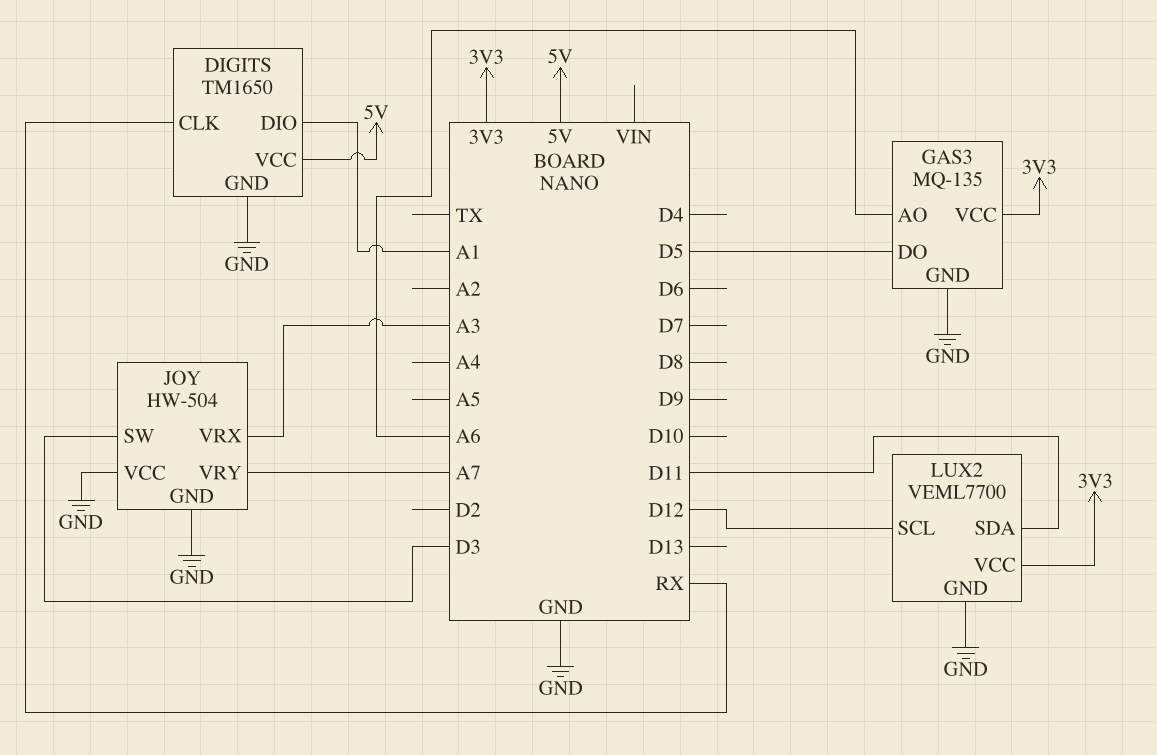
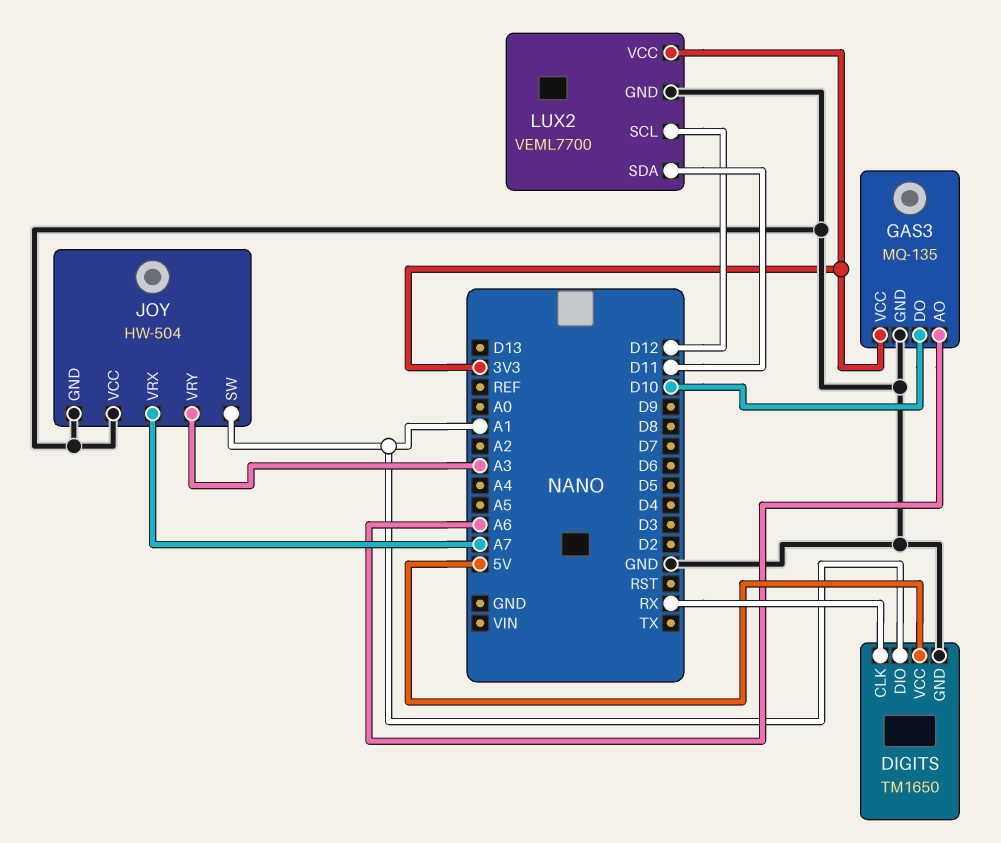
GAS3 pin DO: D5 -> D10
JOY pin SW: D3 -> A1
JOY pin VRX: A3 -> A7
JOY pin VRY: A7 -> A3

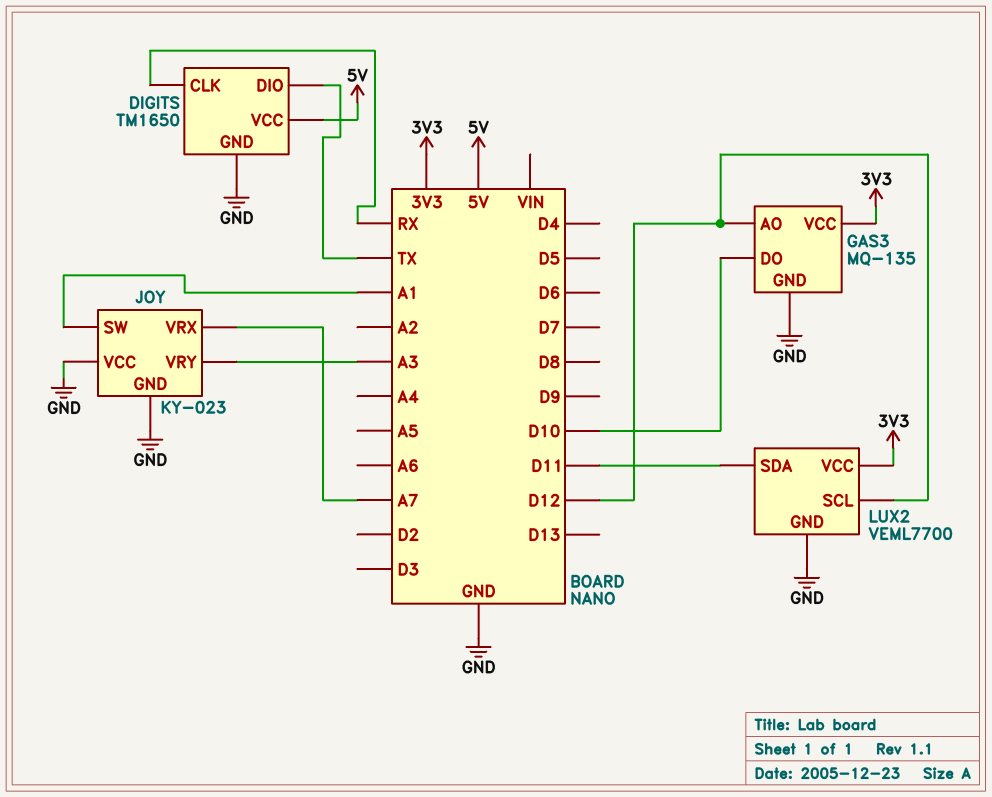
DIGITS pin DIO: A1 -> TX
GAS3 pin AO: A6 -> D12
JOY: HW-504 -> KY-023

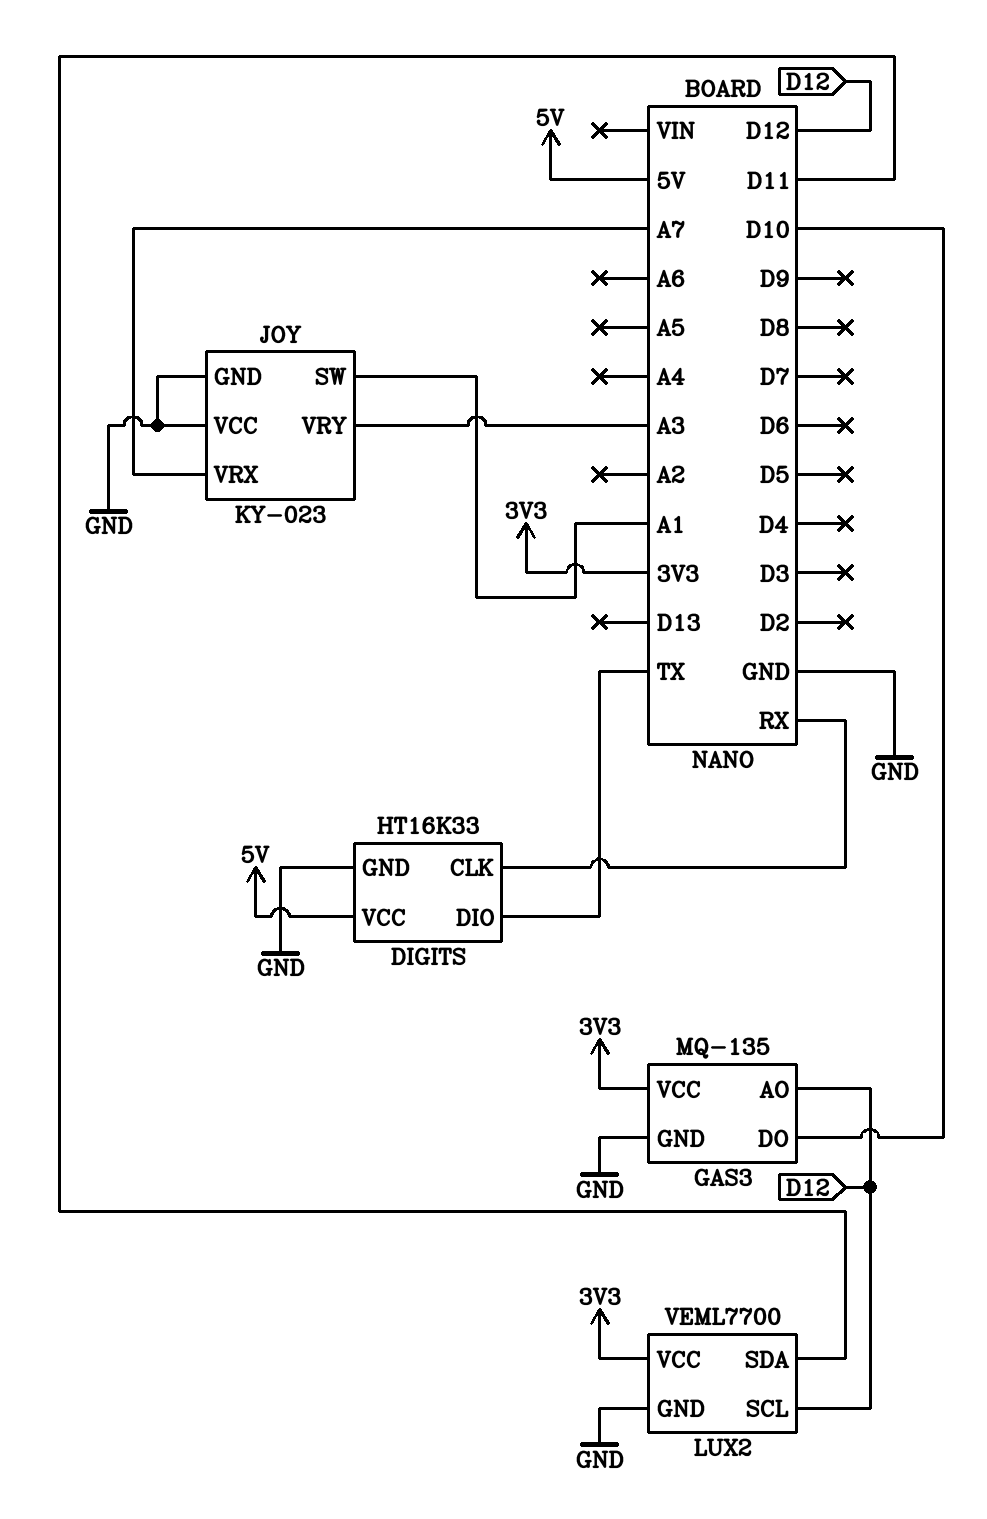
DIGITS: TM1650 -> HT16K33

